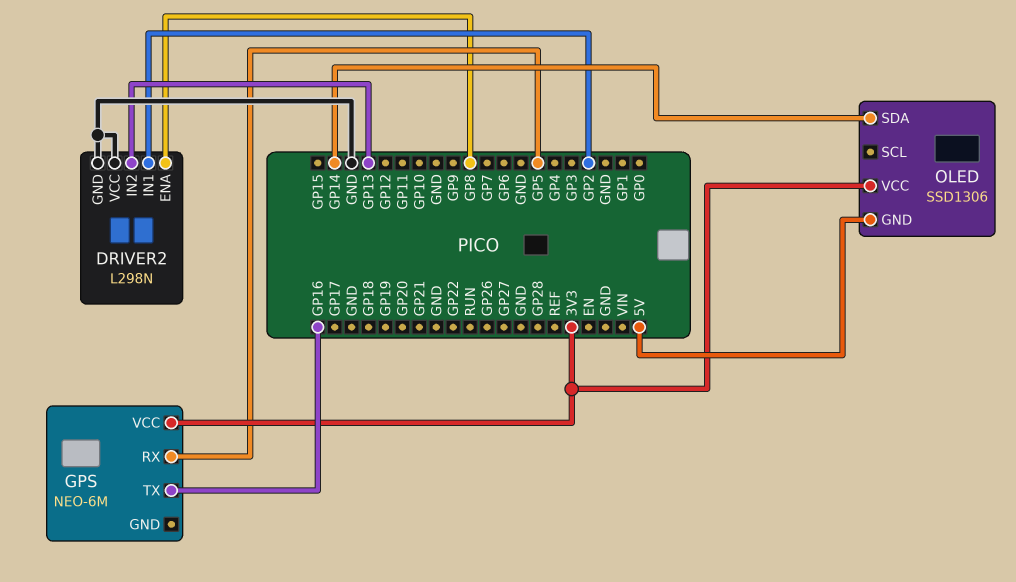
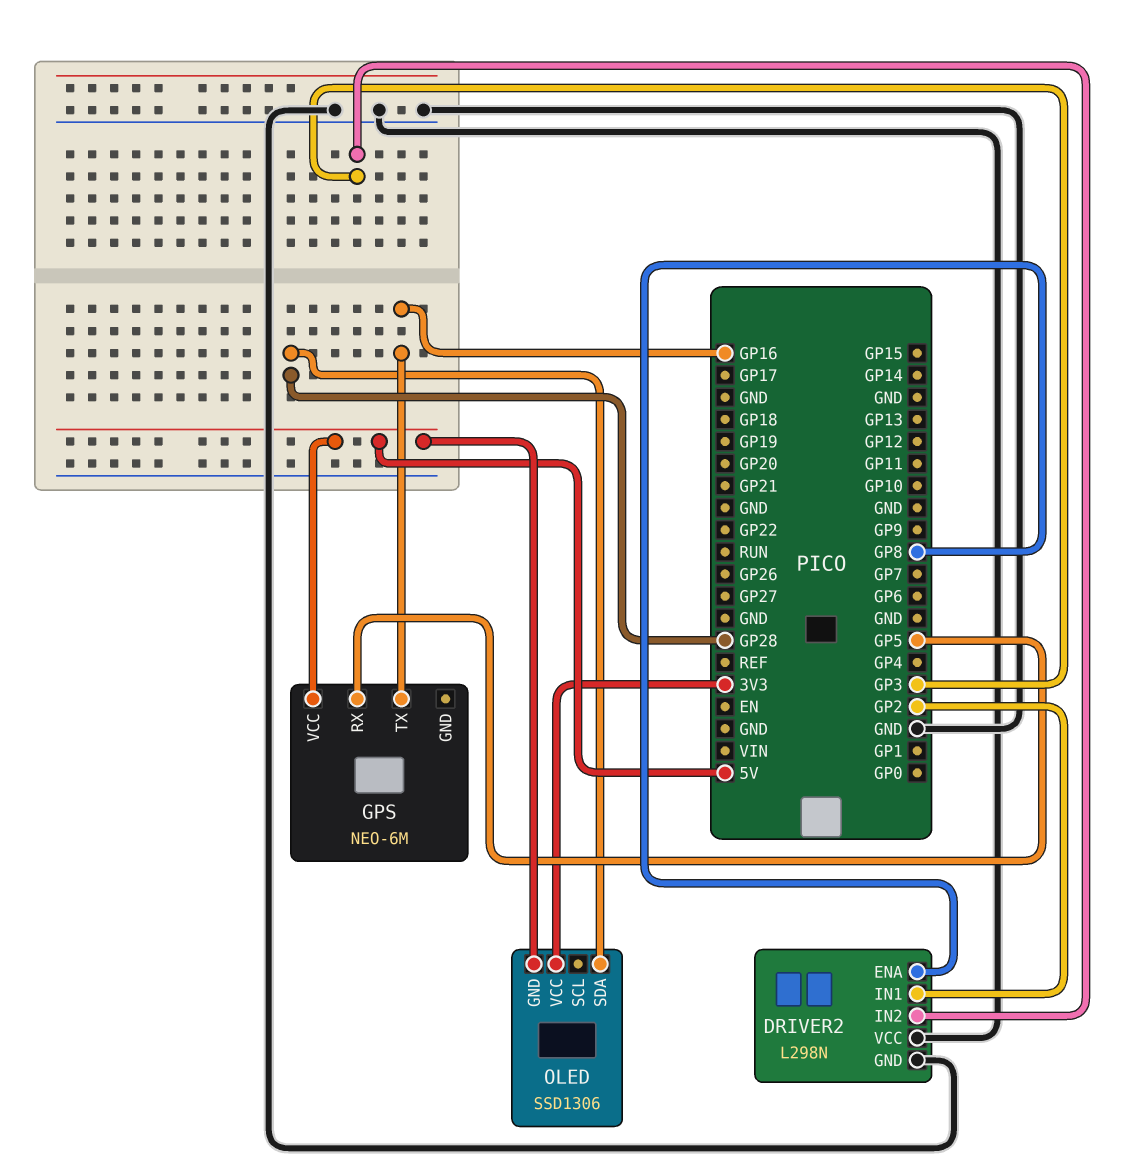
DRIVER2 pin IN2: GP13 -> GP3
GPS pin VCC: 3V3 -> 5V
OLED pin SDA: GP14 -> GP28

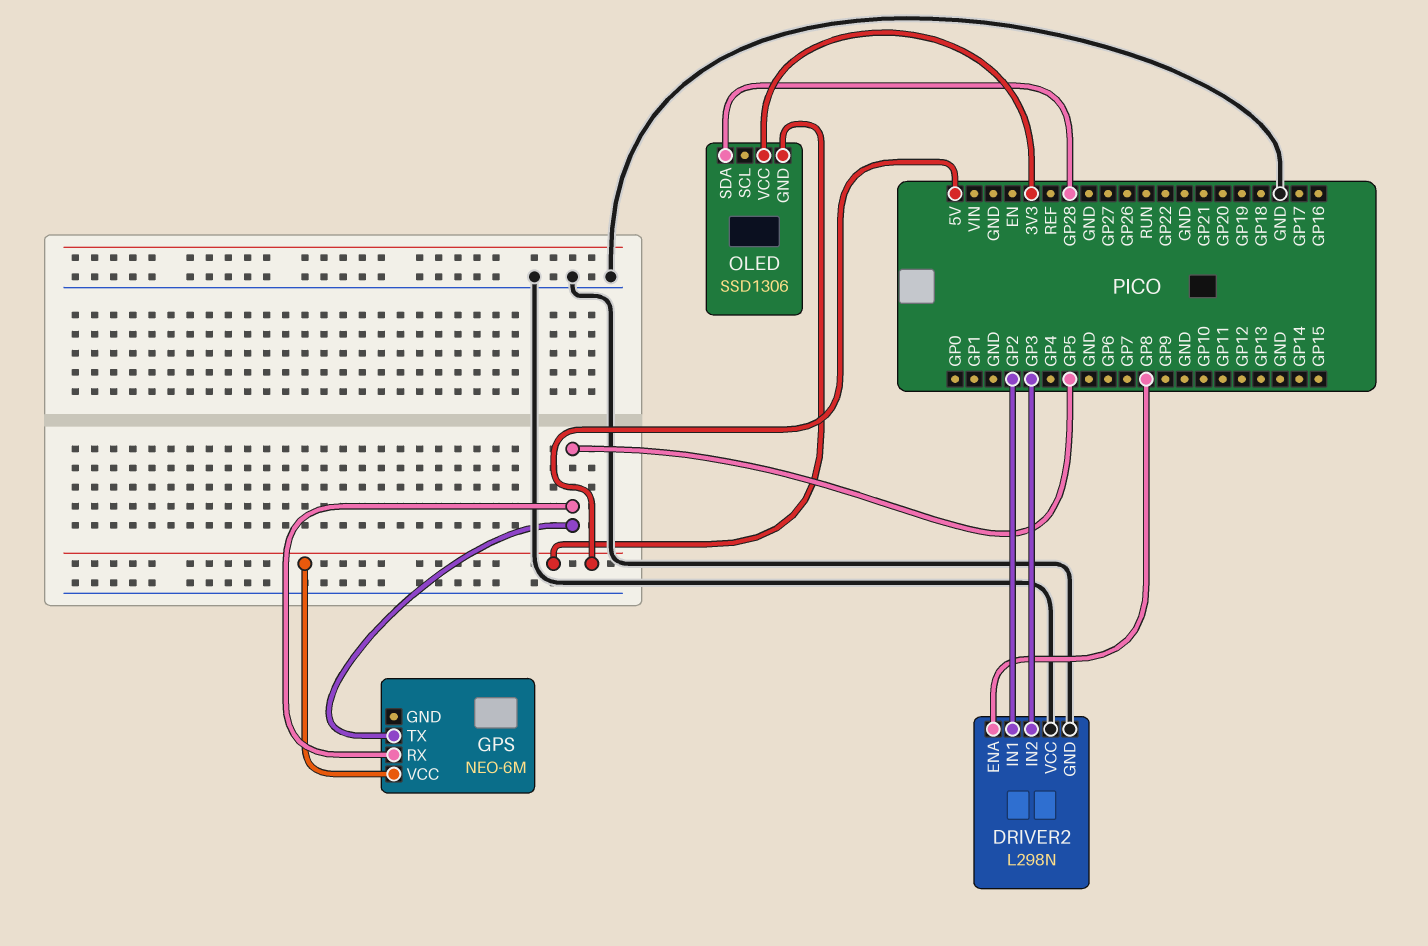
GPS pin TX: GP16 -> GP5

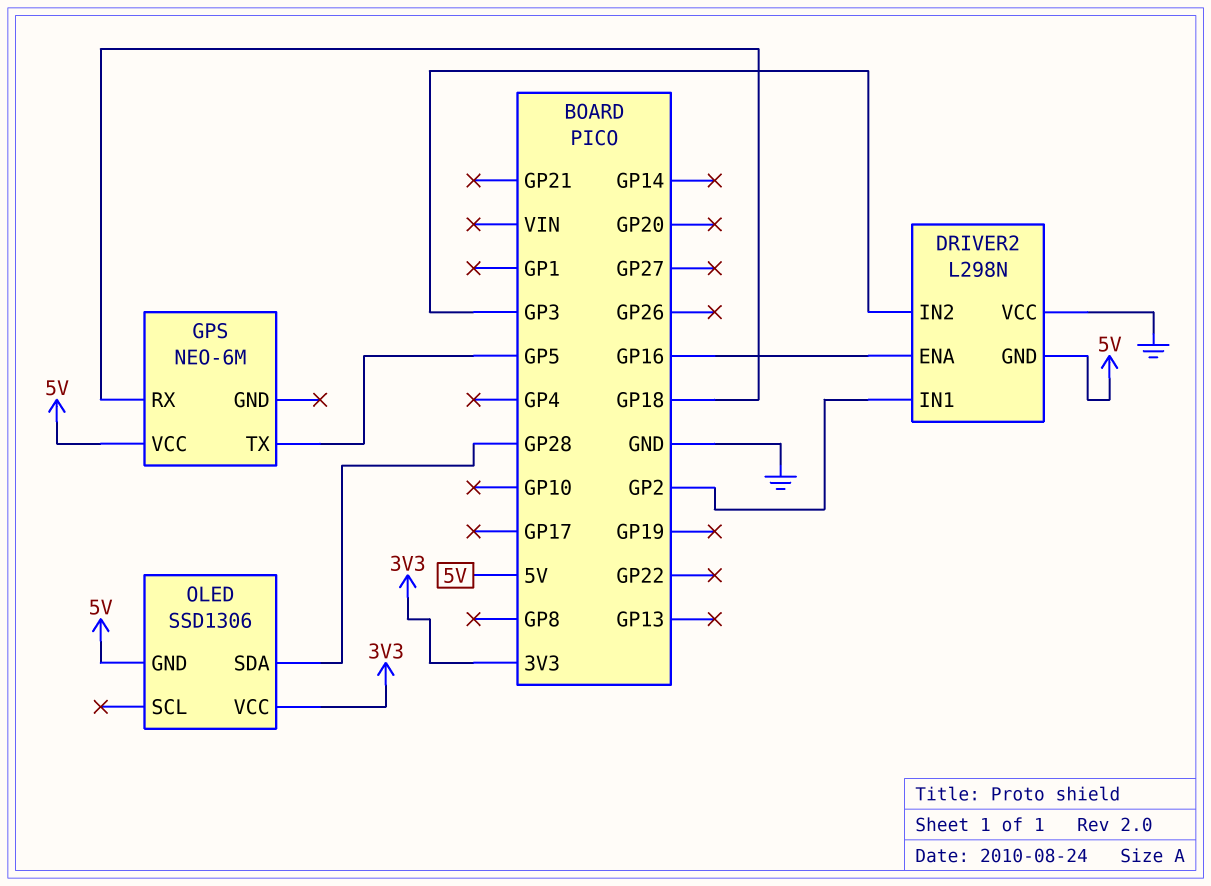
DRIVER2 pin ENA: GP8 -> GP16
DRIVER2 pin GND: GND -> 5V
GPS pin RX: GP5 -> GP18

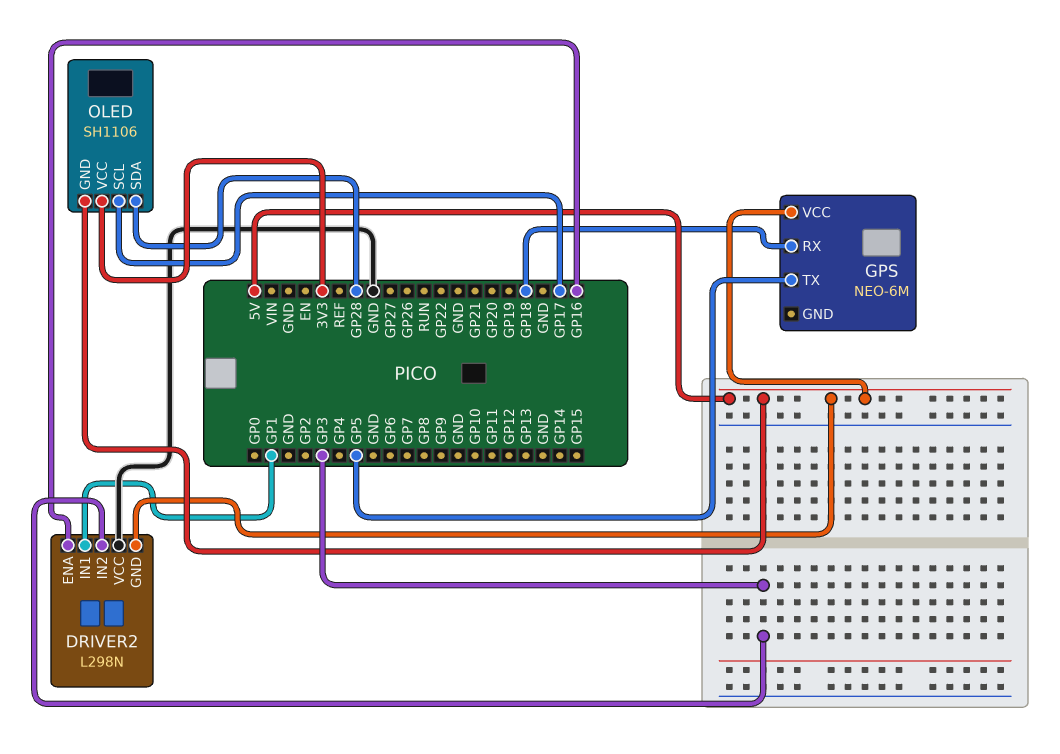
DRIVER2 pin IN1: GP2 -> GP1
OLED: SSD1306 -> SH1106
OLED pin SCL: none -> GP17

